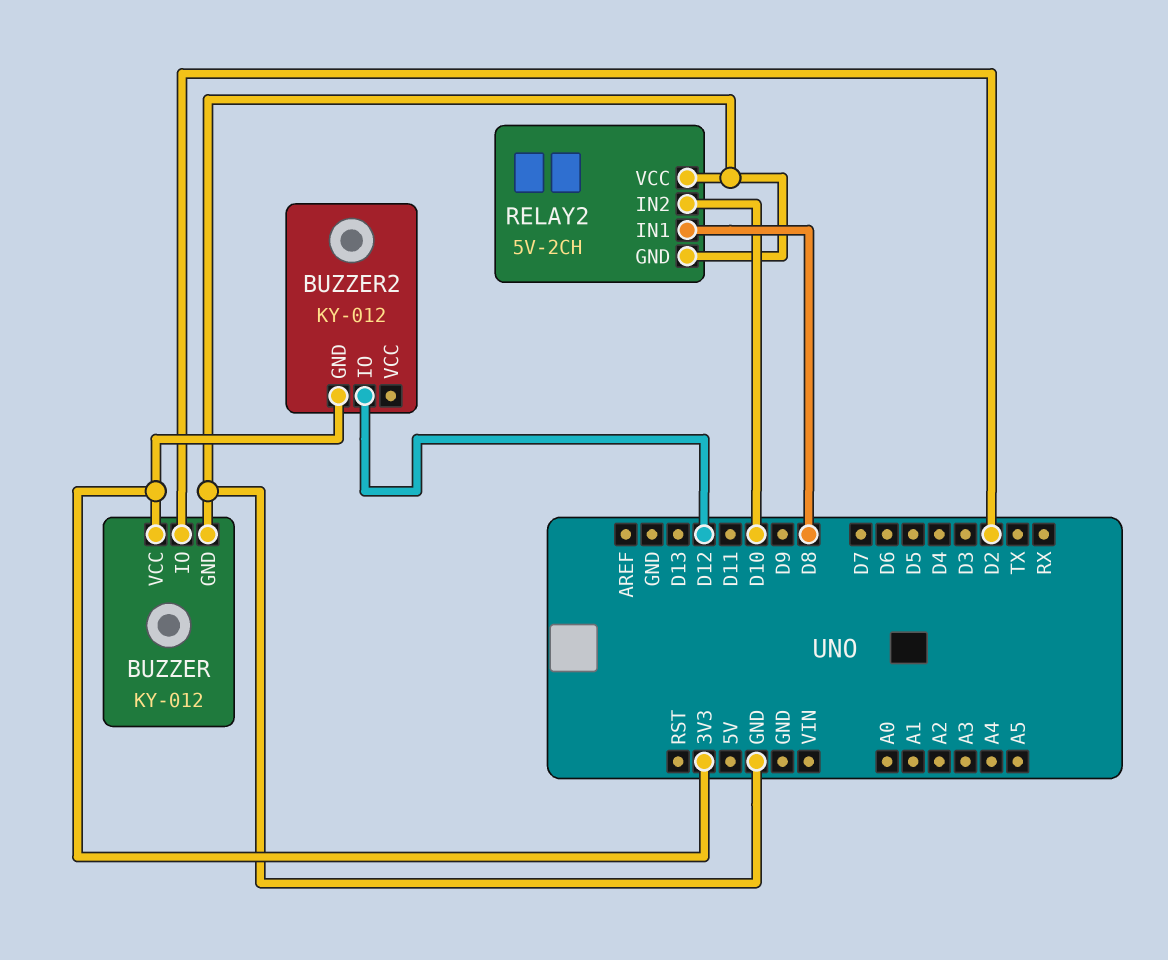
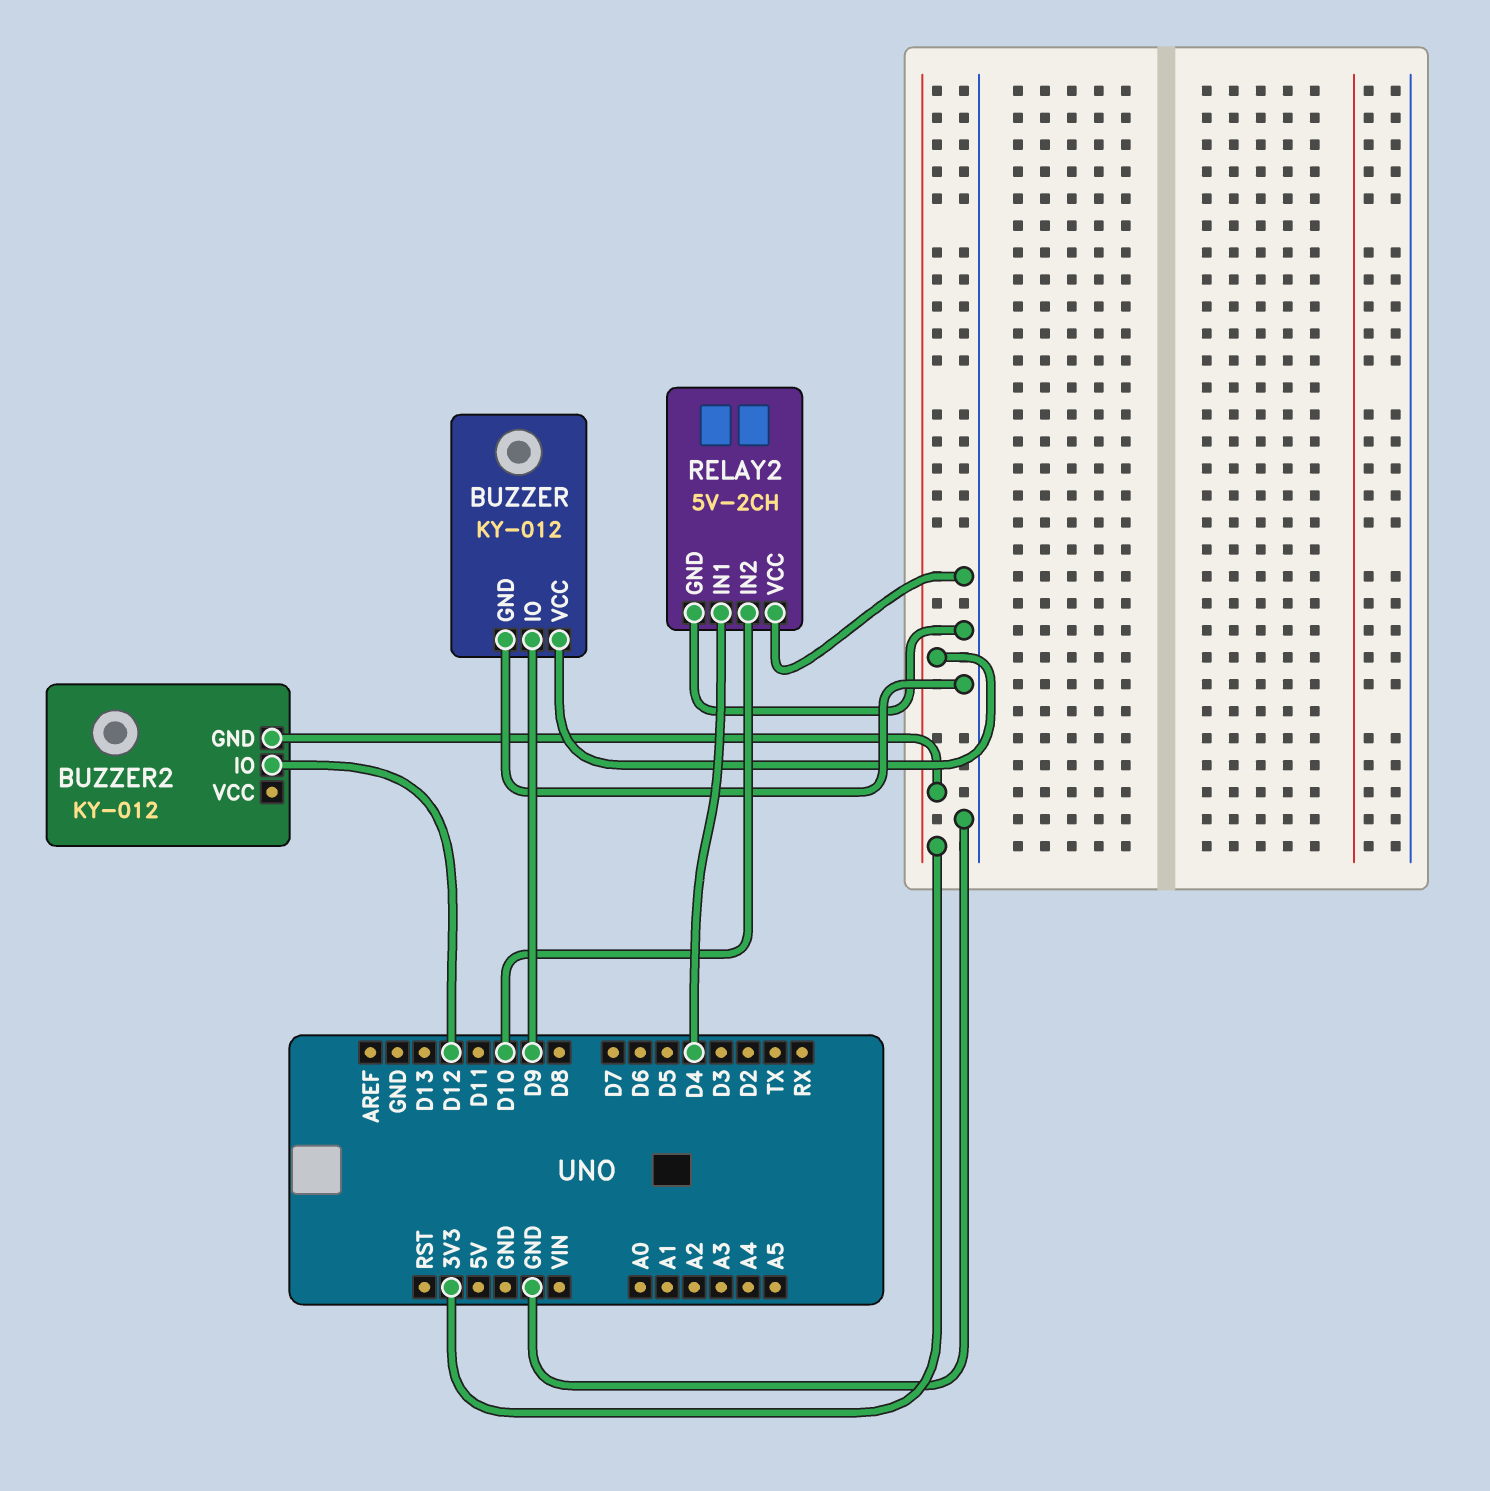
BUZZER pin IO: D2 -> D9
RELAY2 pin IN1: D8 -> D4

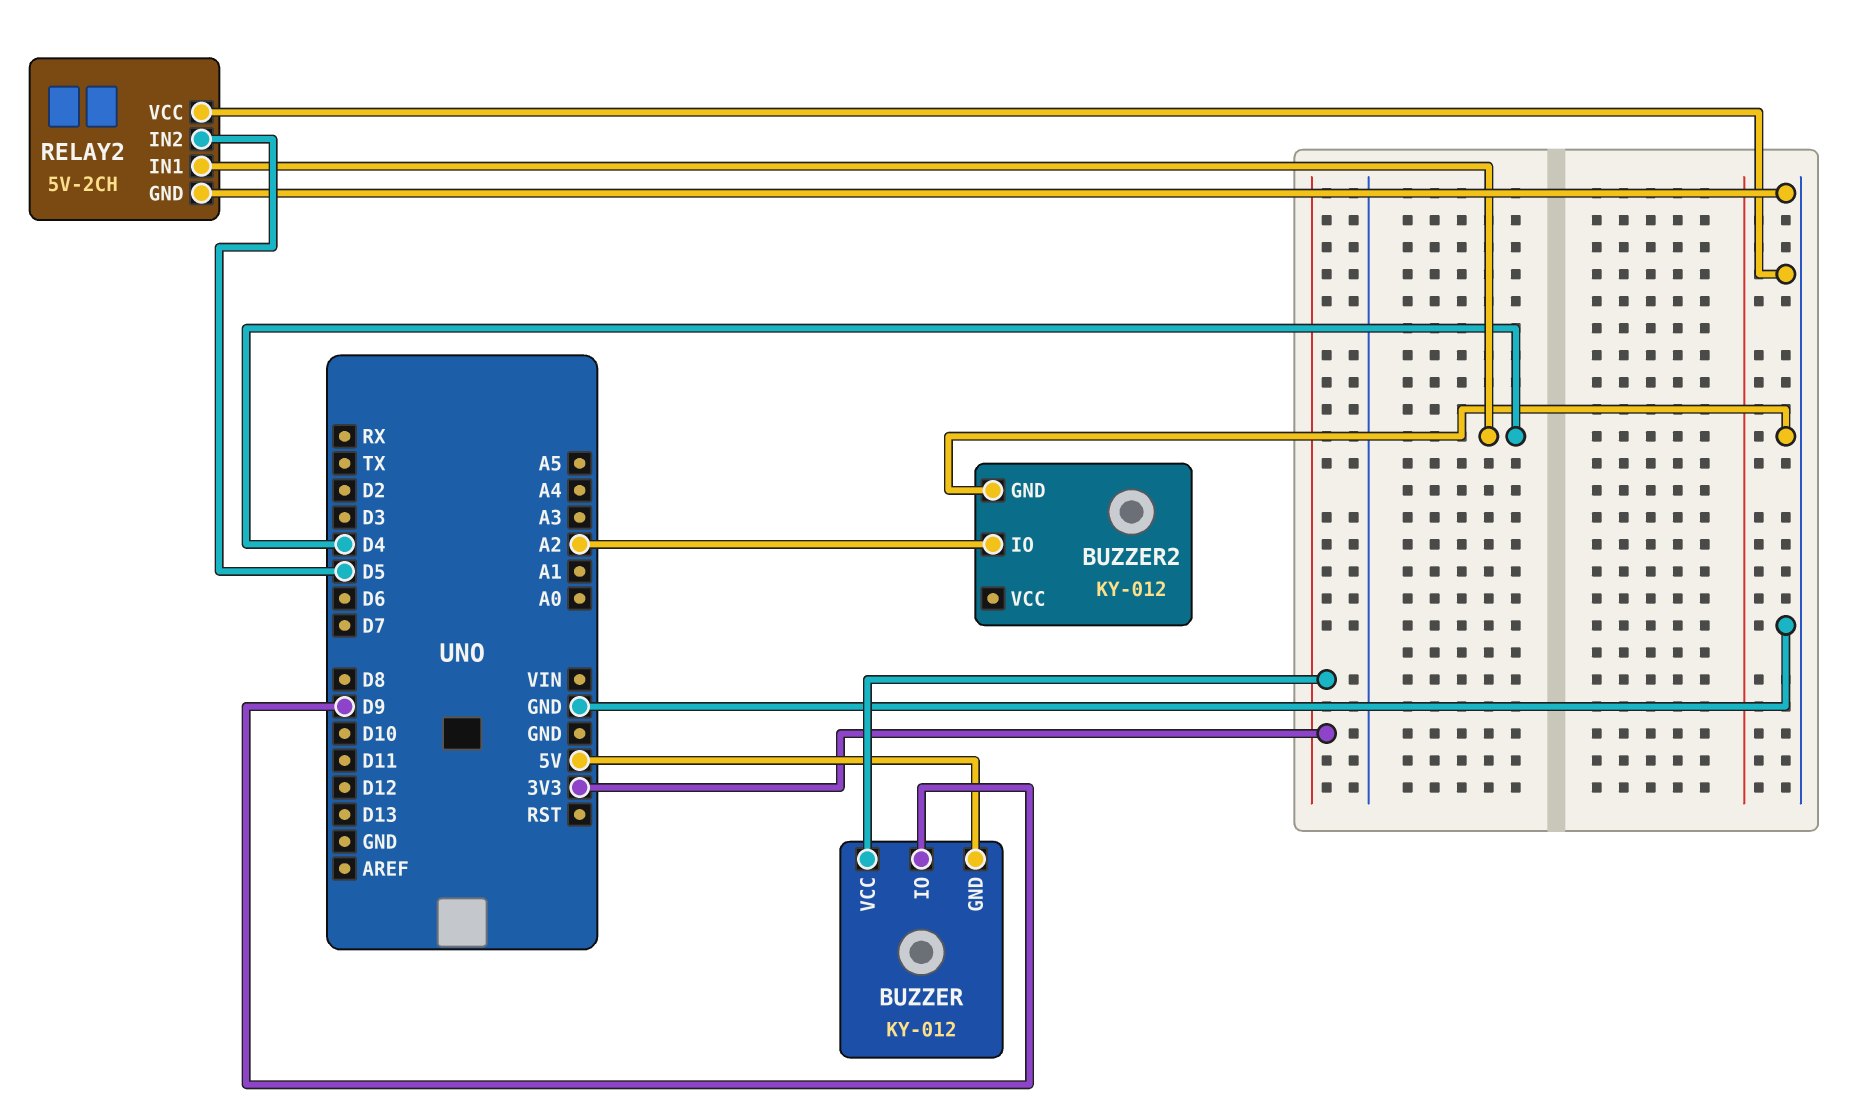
BUZZER pin GND: GND -> 5V
BUZZER2 pin GND: 3V3 -> GND
BUZZER2 pin IO: D12 -> A2
RELAY2 pin IN2: D10 -> D5

